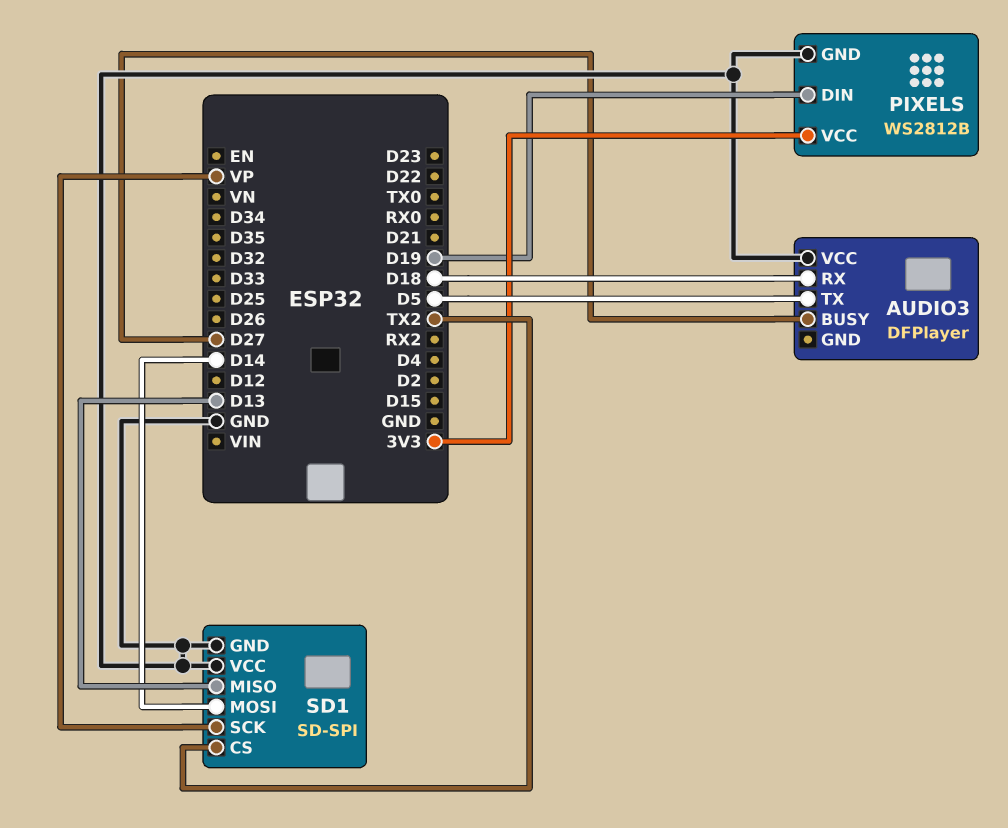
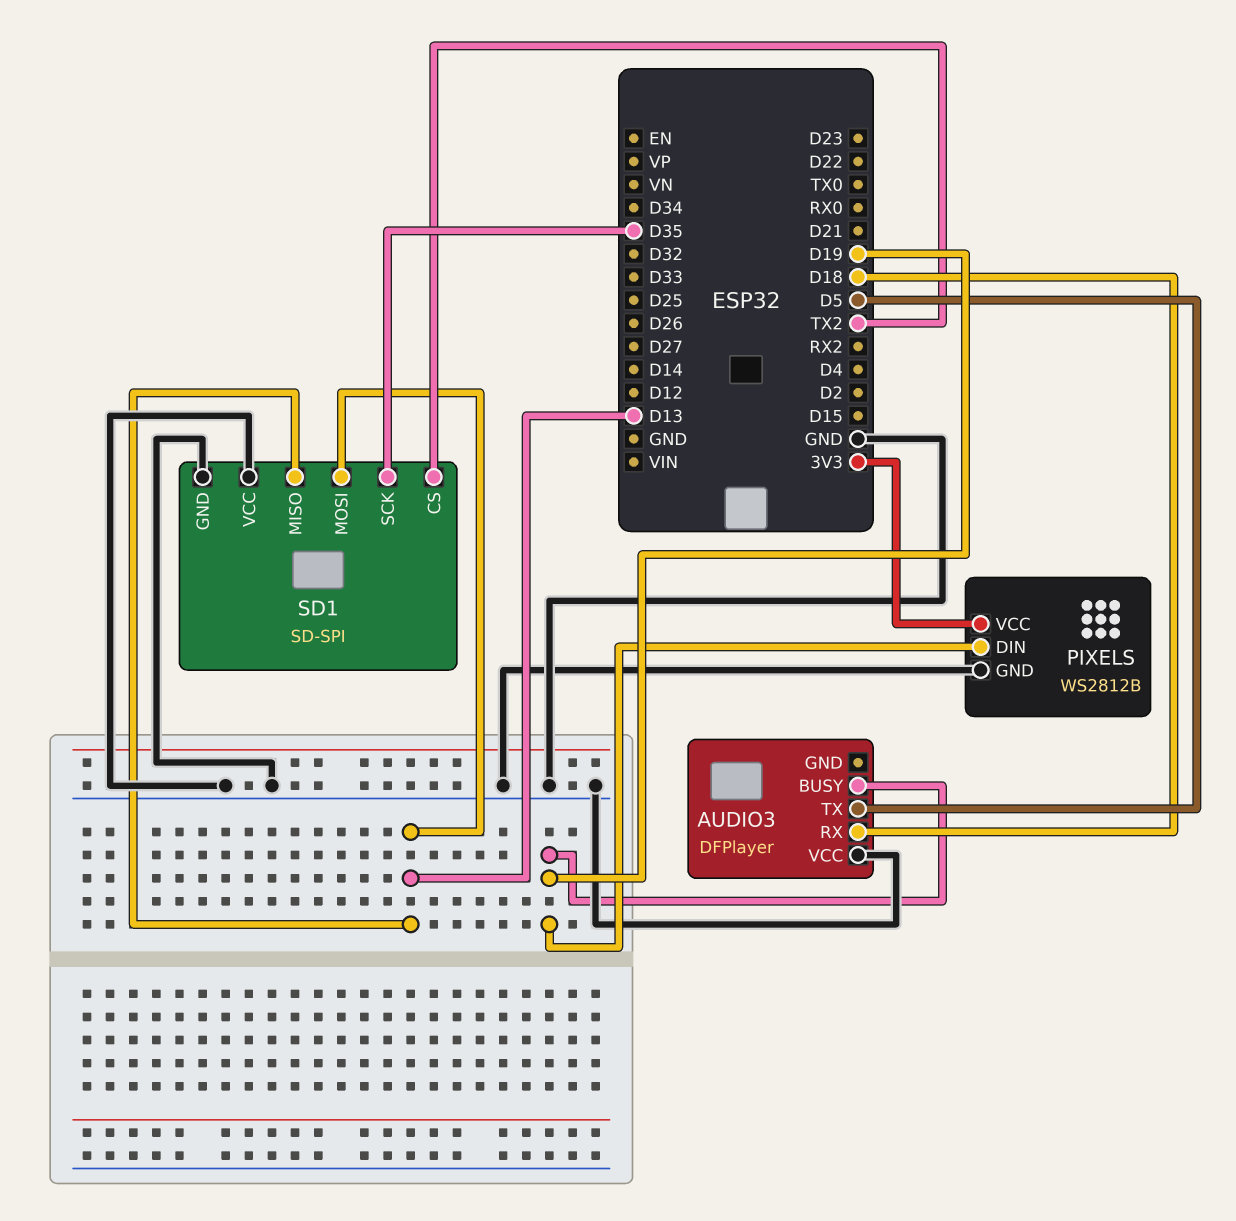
AUDIO3 pin BUSY: D27 -> D19
SD1 pin MOSI: D14 -> D13
SD1 pin SCK: VP -> D35

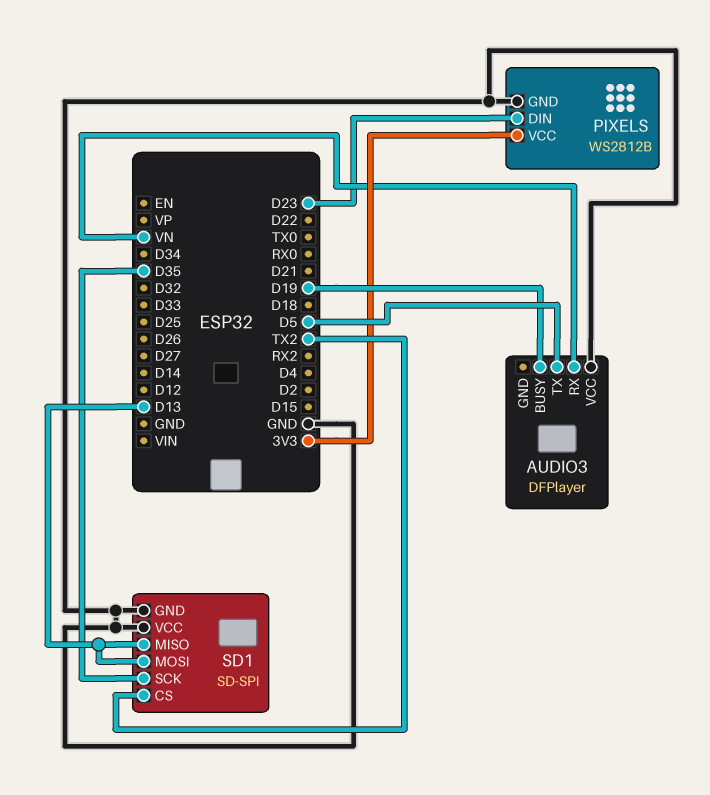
AUDIO3 pin RX: D18 -> VN
PIXELS pin DIN: D19 -> D23

